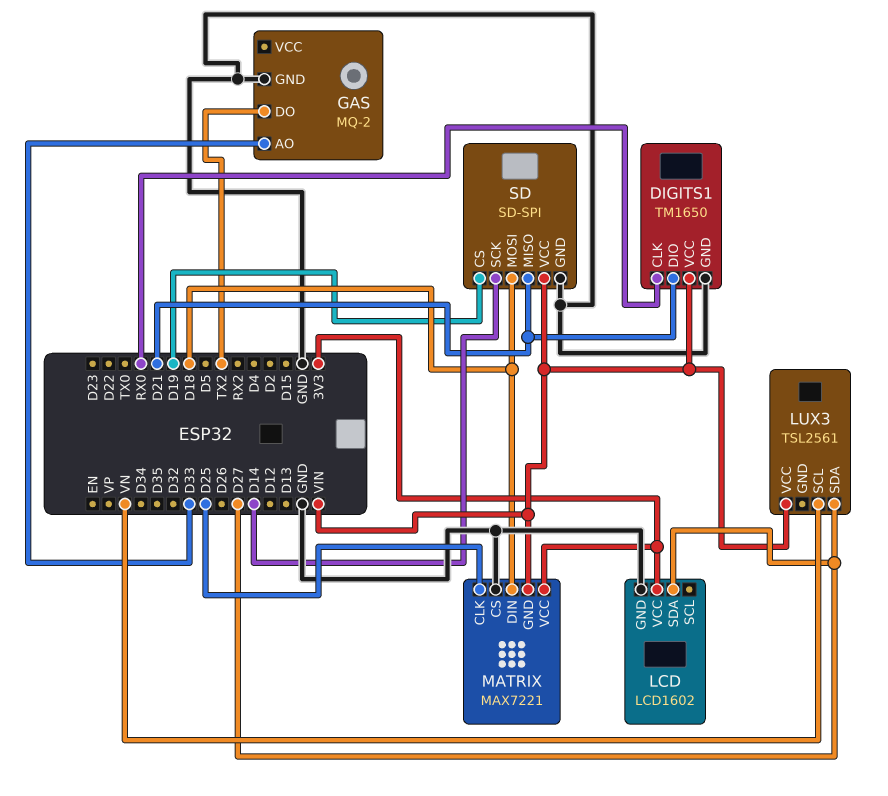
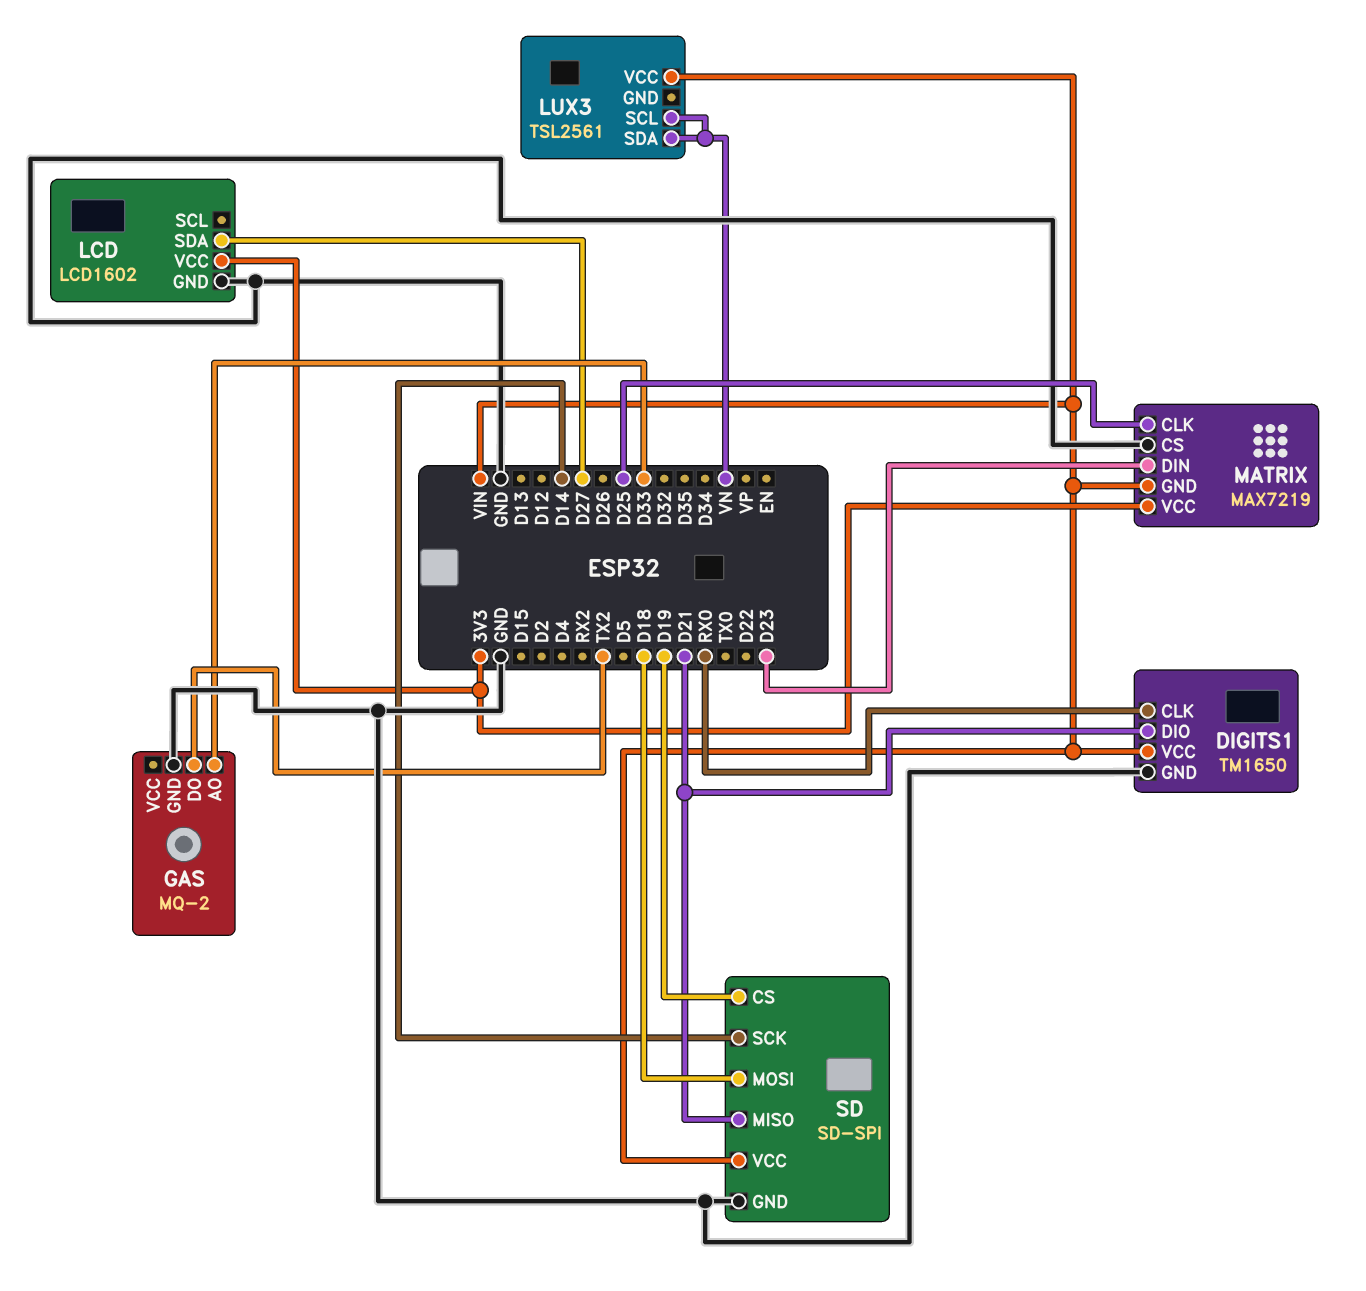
LUX3 pin SDA: D27 -> VN
MATRIX: MAX7221 -> MAX7219
MATRIX pin DIN: D18 -> D23

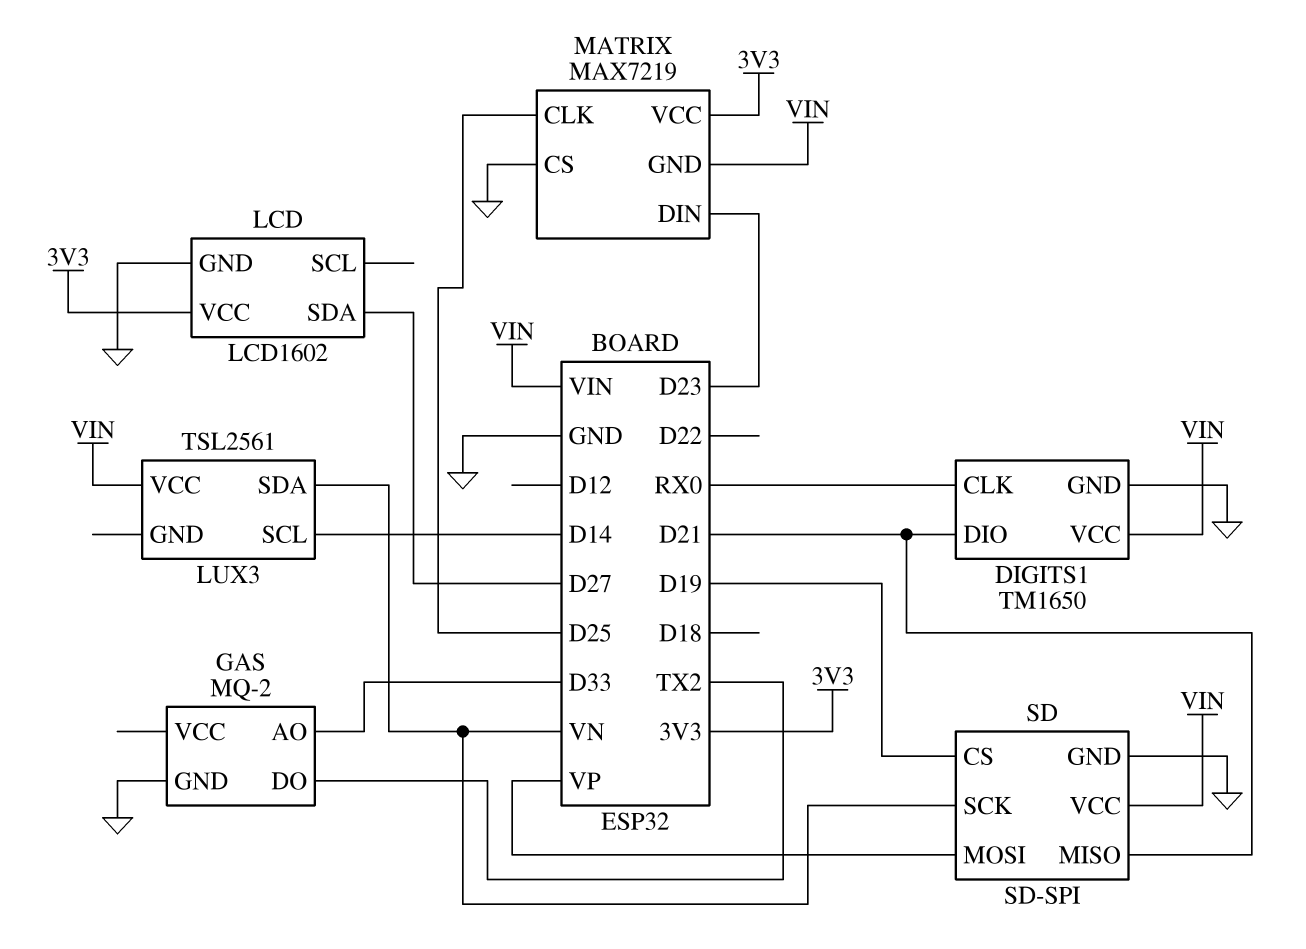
LUX3 pin SCL: VN -> D14
SD pin MOSI: D18 -> VP
SD pin SCK: D14 -> VN

